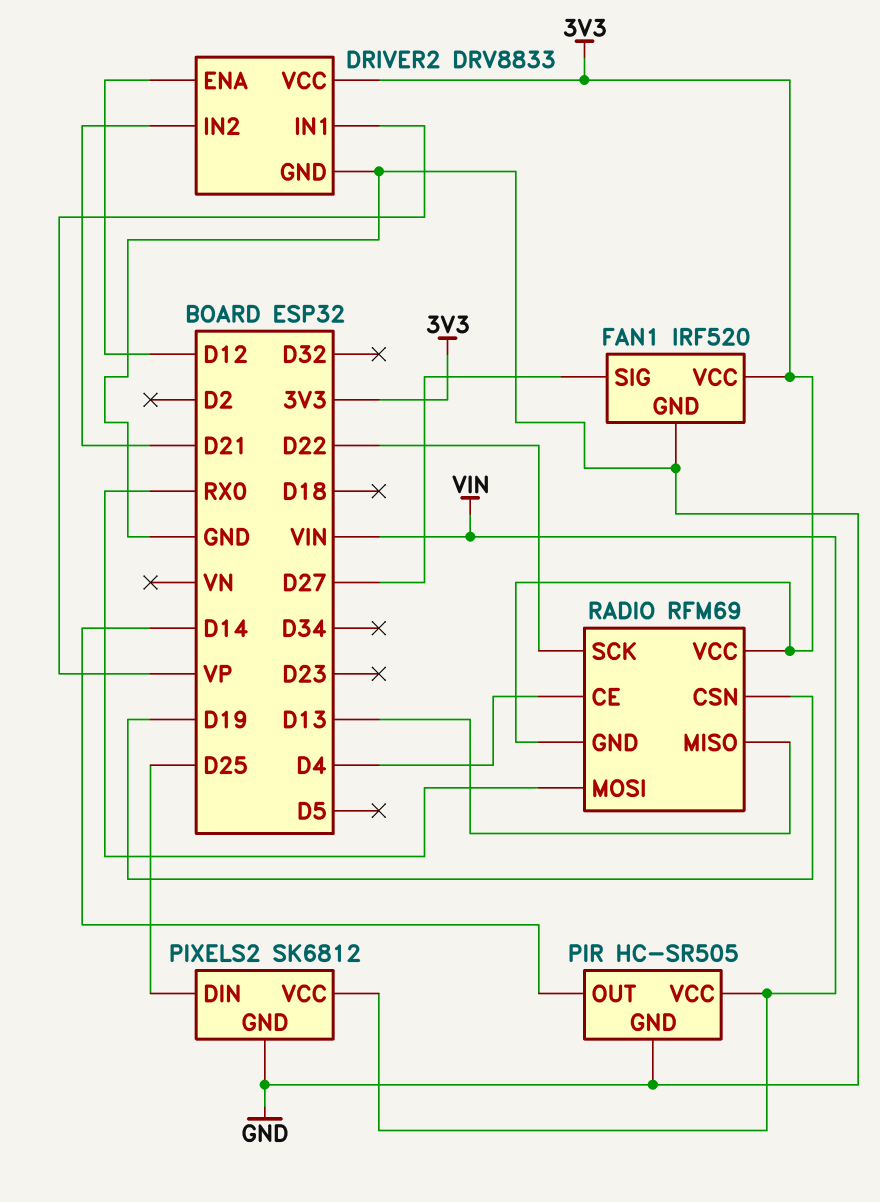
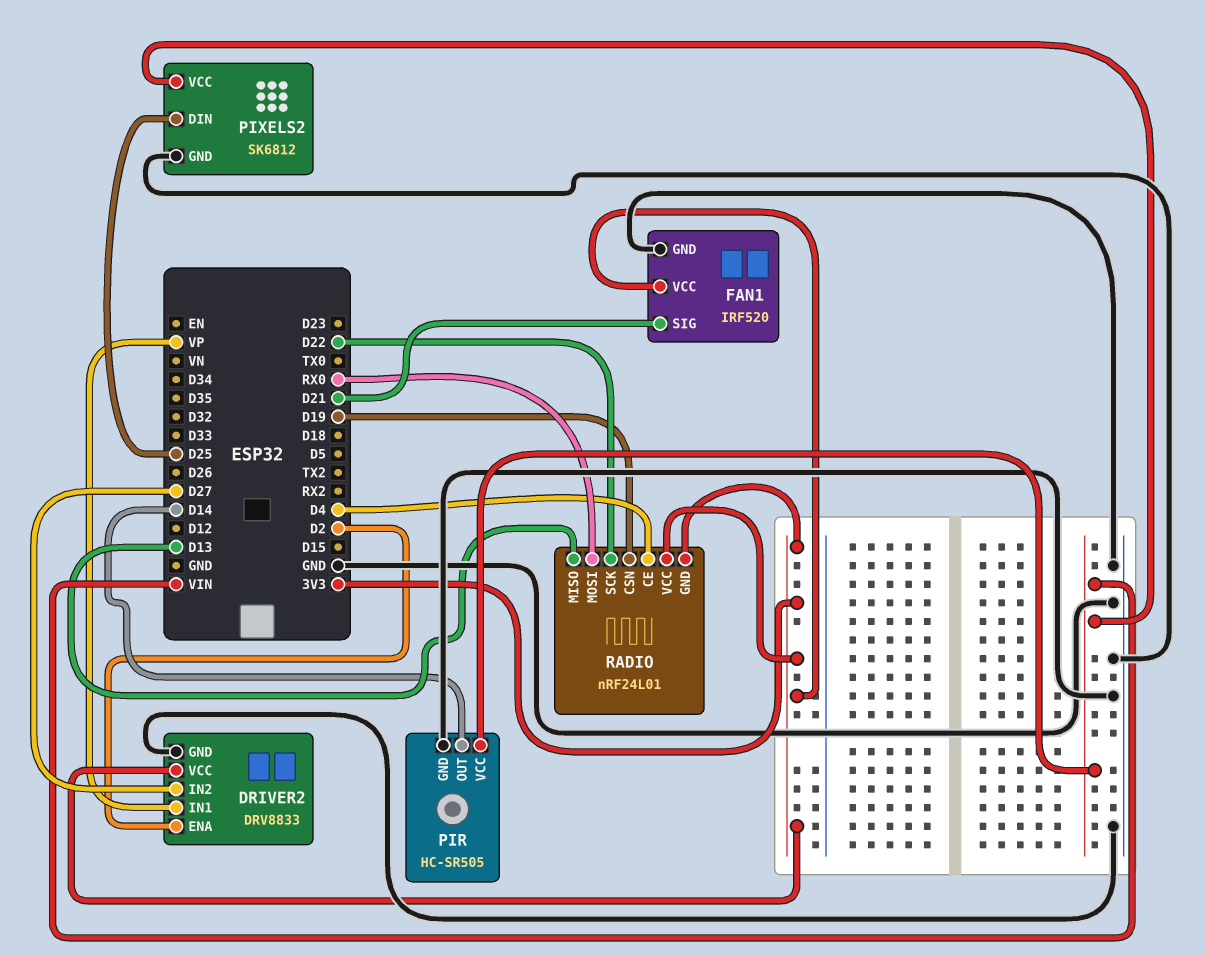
DRIVER2 pin ENA: D12 -> D2
DRIVER2 pin IN2: D21 -> D27
FAN1 pin SIG: D27 -> D21
RADIO: RFM69 -> nRF24L01

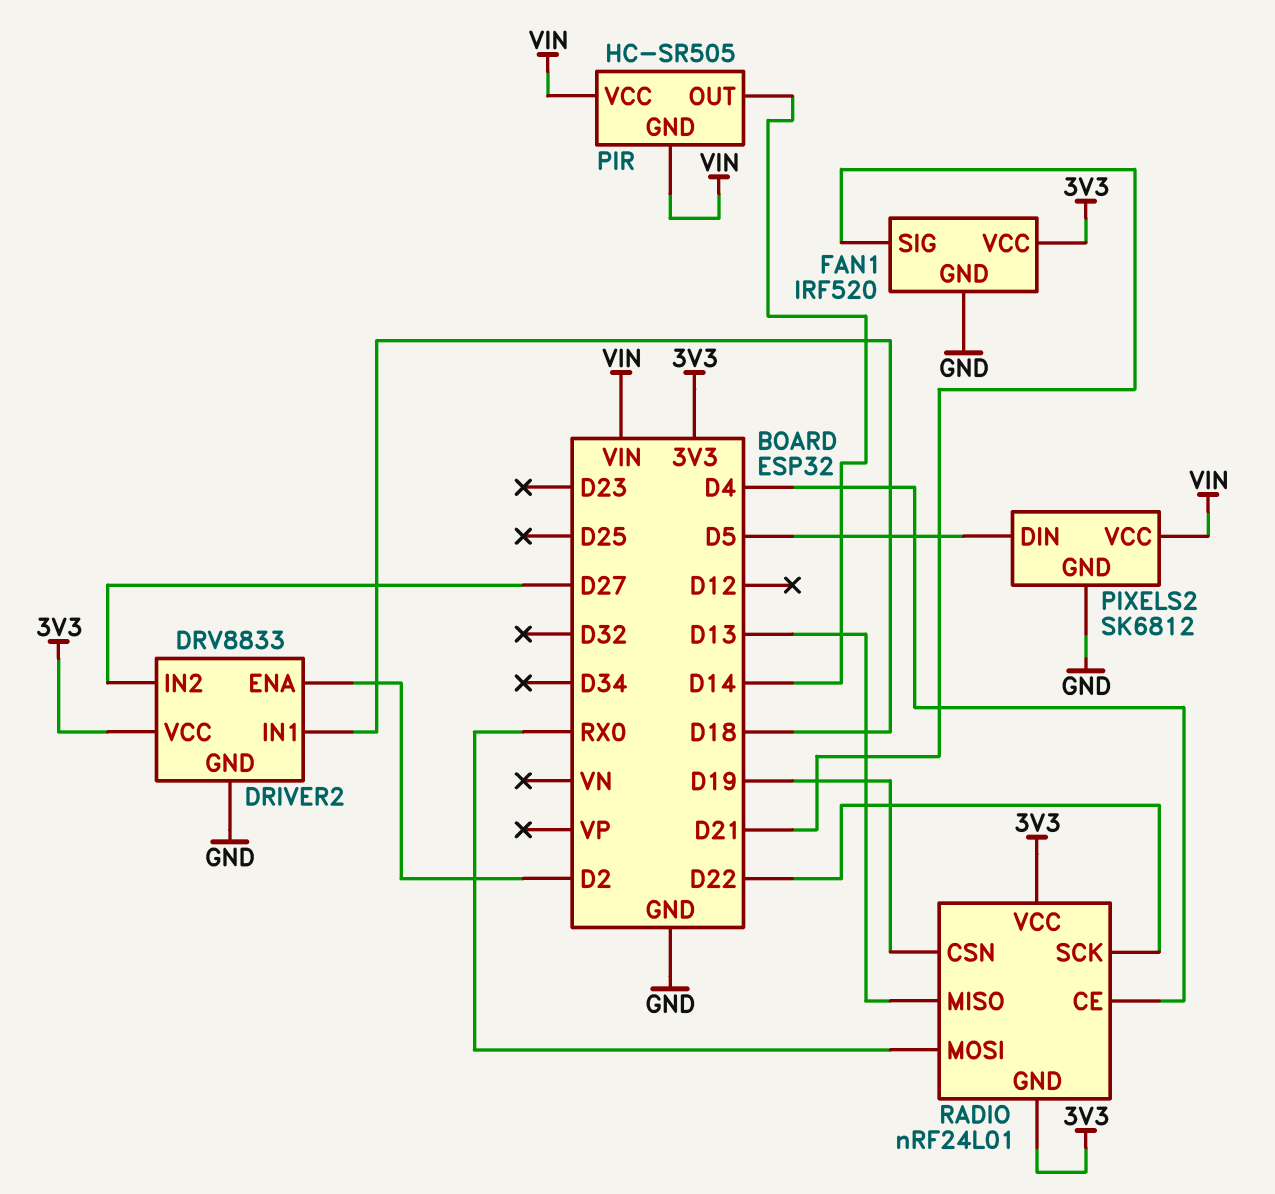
DRIVER2 pin IN1: VP -> D18
PIR pin GND: GND -> VIN
PIXELS2 pin DIN: D25 -> D5

